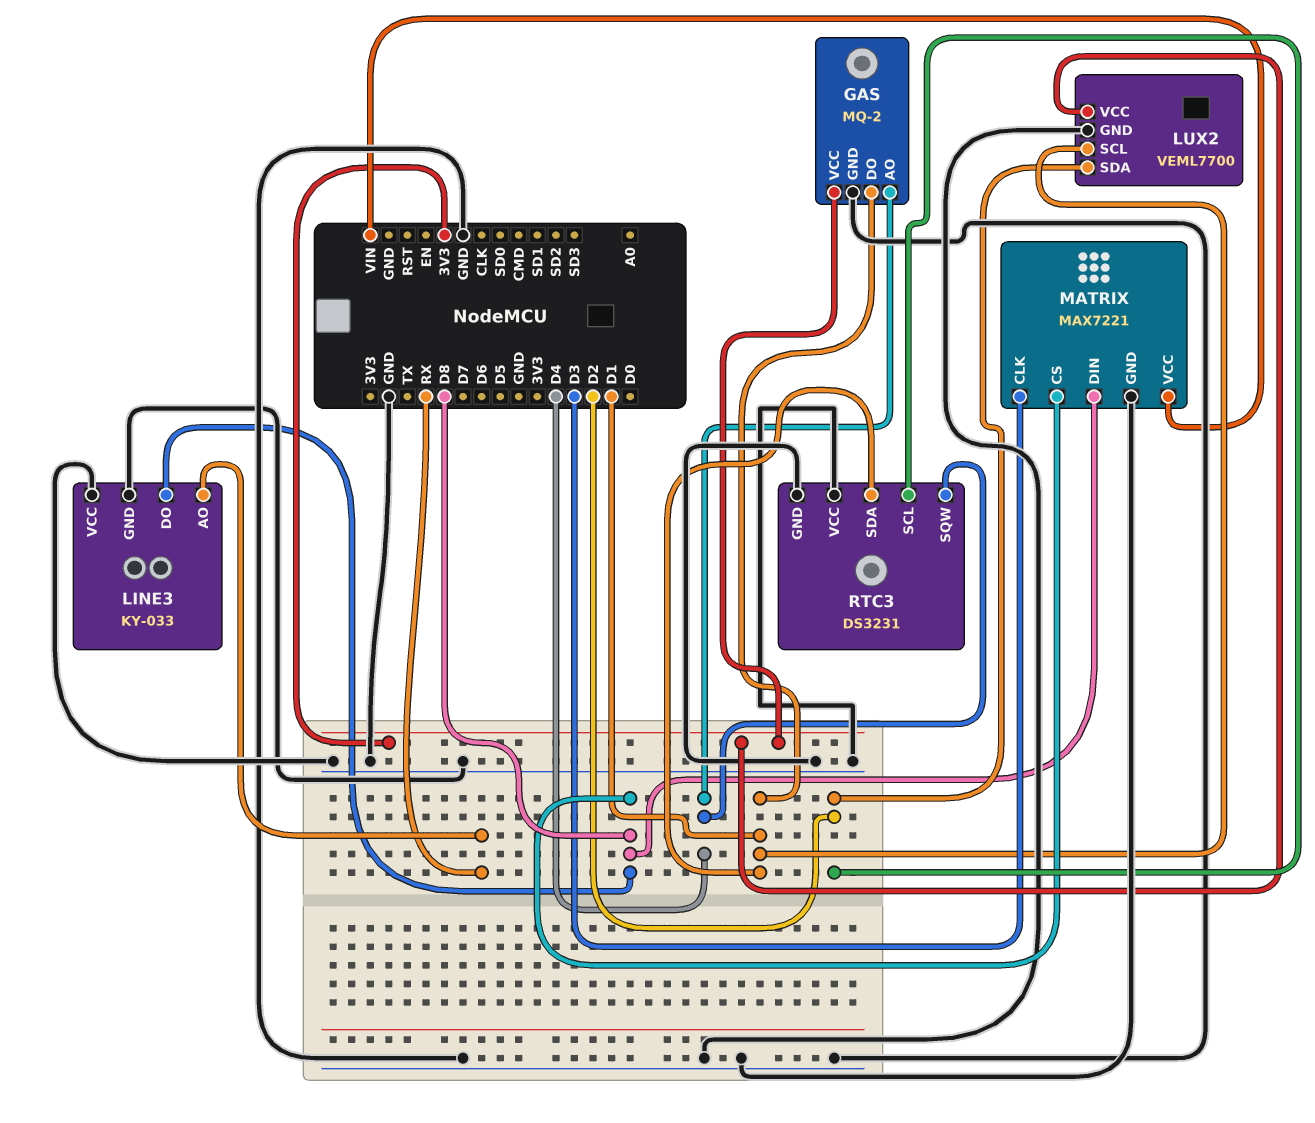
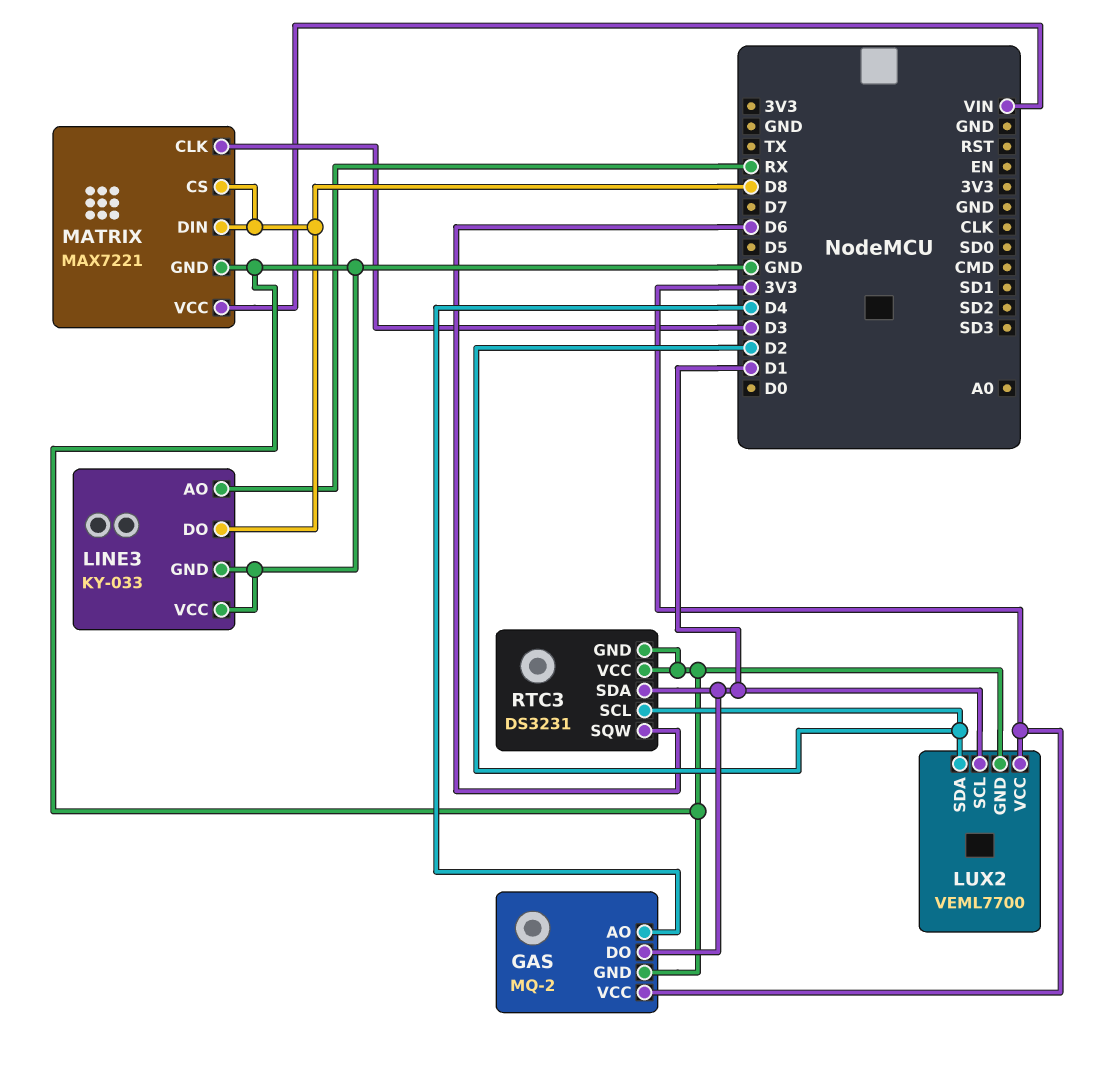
RTC3 pin SQW: D4 -> D6

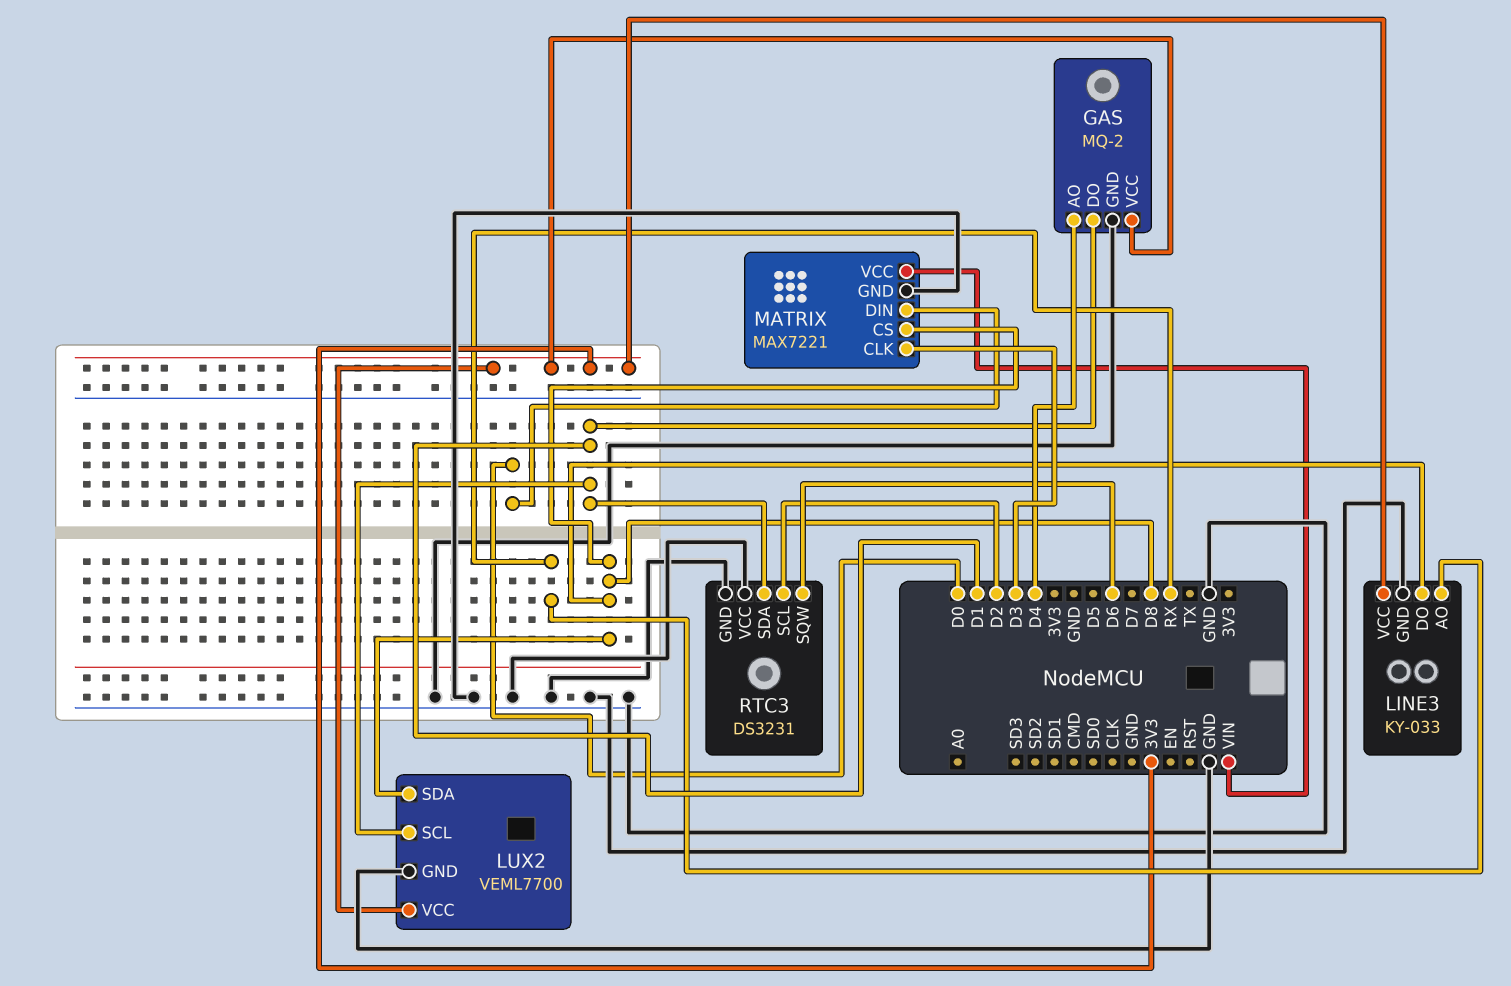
LINE3 pin VCC: GND -> 3V3
LUX2 pin SDA: D2 -> D8
MATRIX pin DIN: D8 -> D0

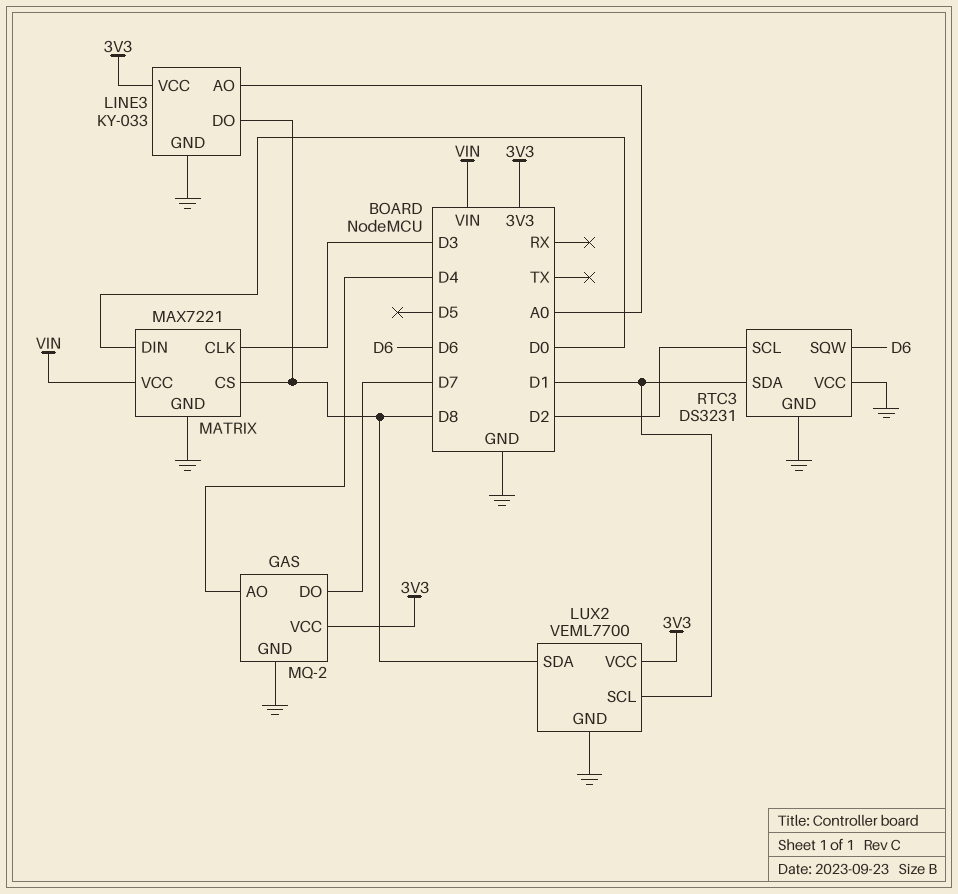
GAS pin DO: D1 -> D7
LINE3 pin AO: RX -> A0

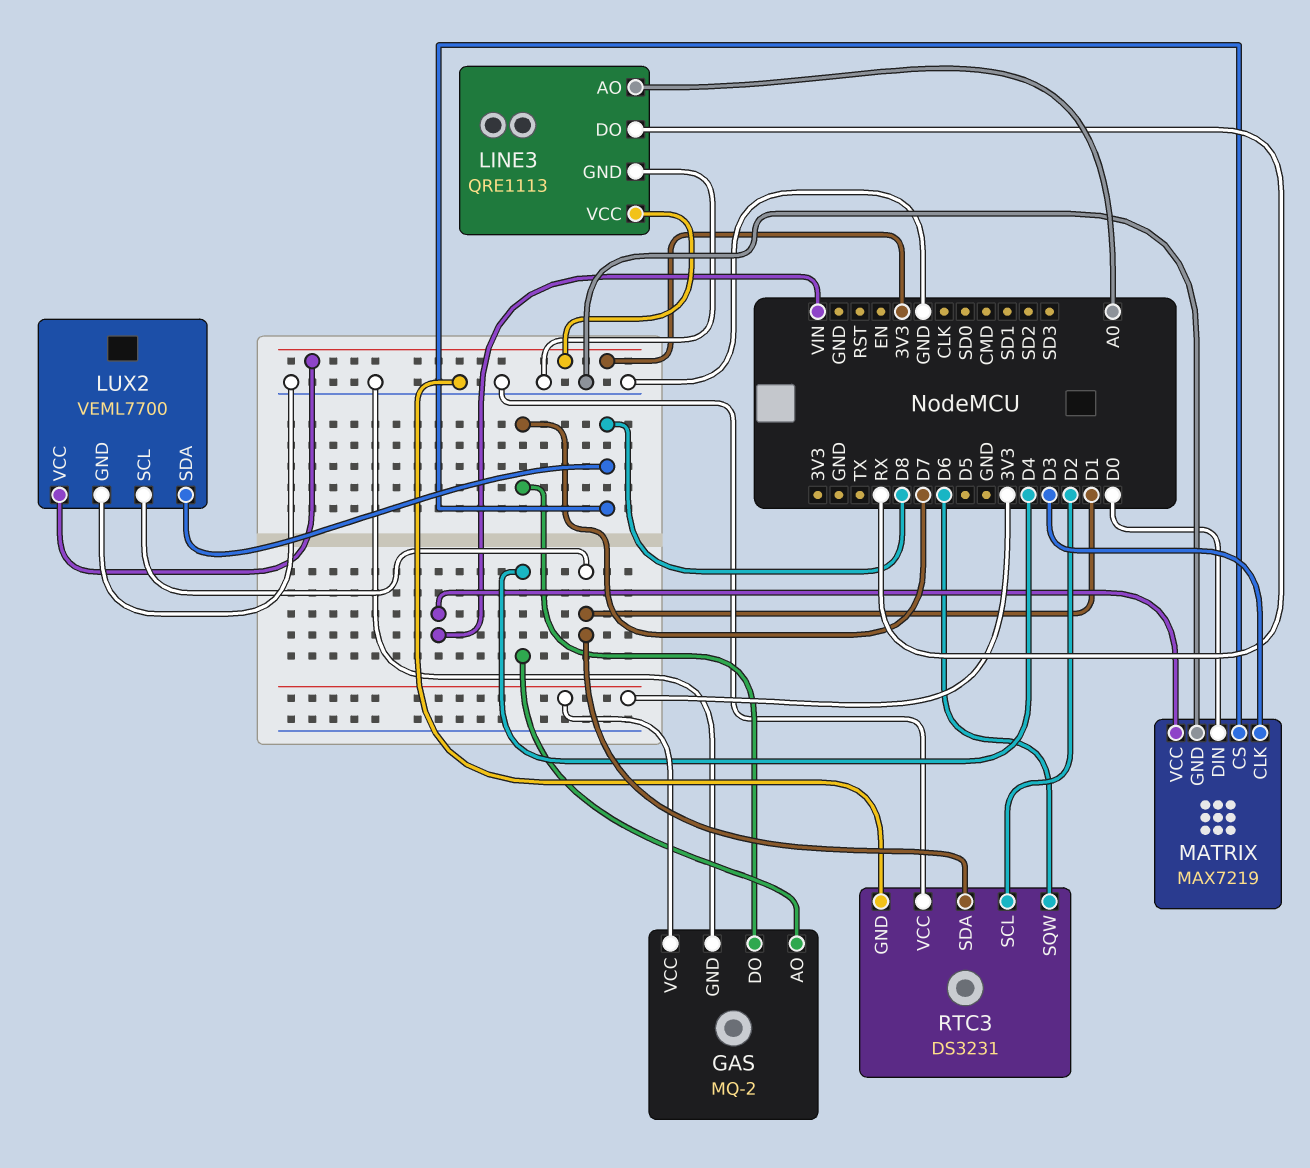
LINE3: KY-033 -> QRE1113
LINE3 pin DO: D8 -> RX
MATRIX: MAX7221 -> MAX7219

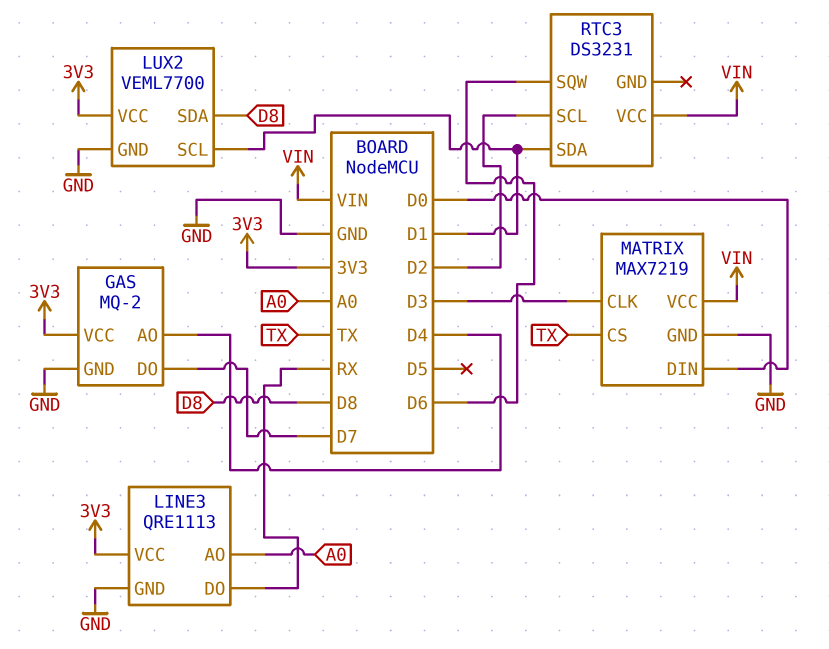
MATRIX pin CS: D8 -> TX
RTC3 pin GND: GND -> none
RTC3 pin VCC: GND -> VIN

